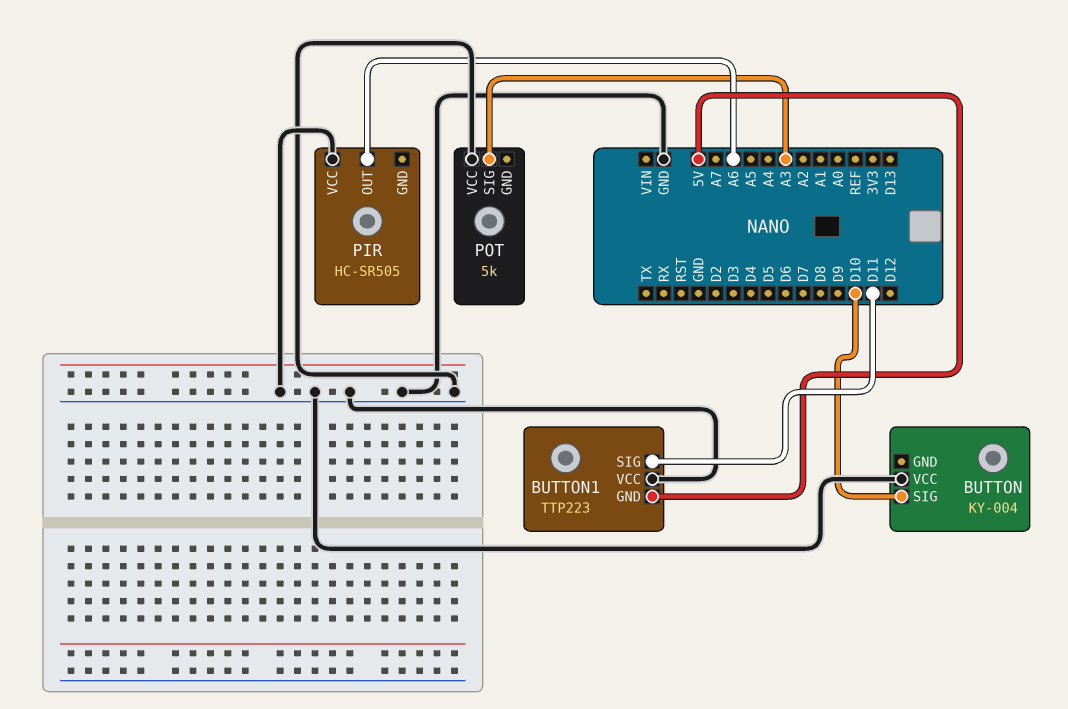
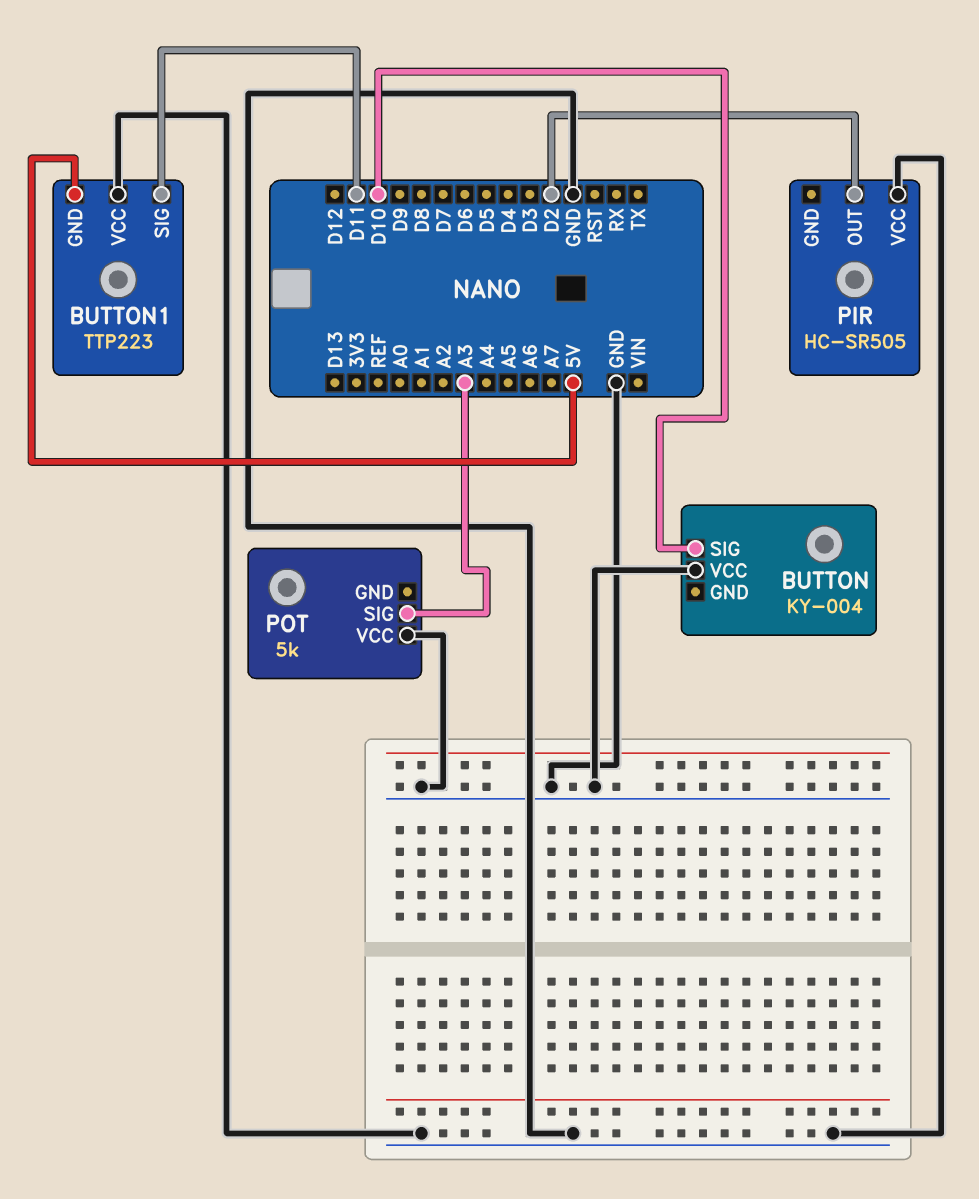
PIR pin OUT: A6 -> D2

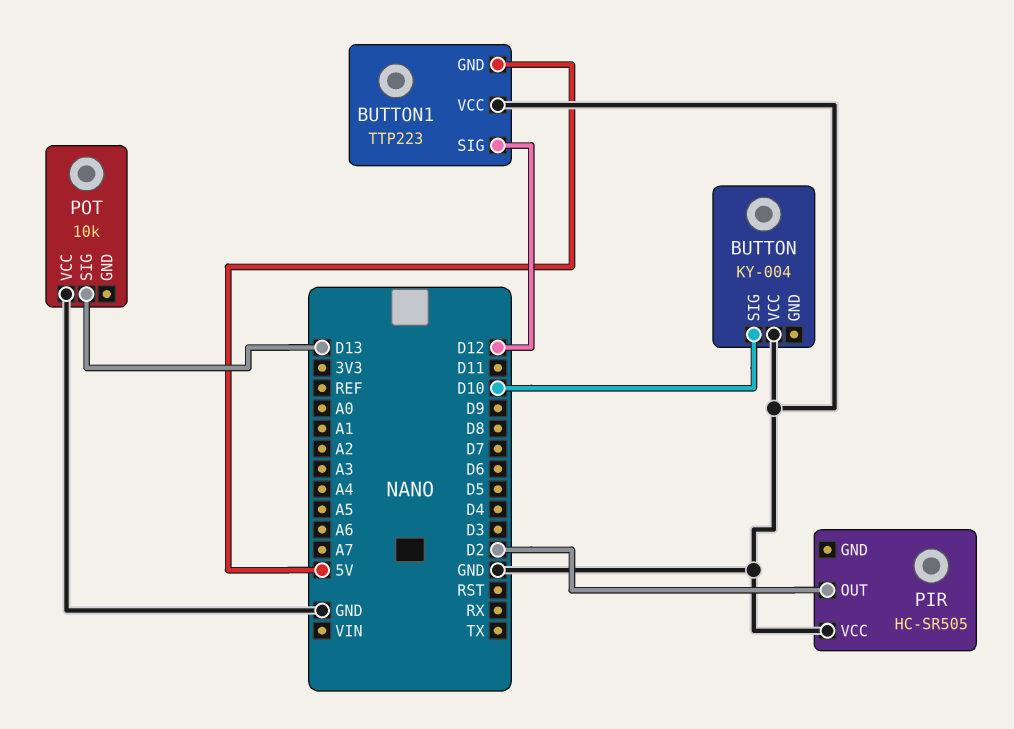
BUTTON1 pin SIG: D11 -> D12
POT: 5k -> 10k
POT pin SIG: A3 -> D13

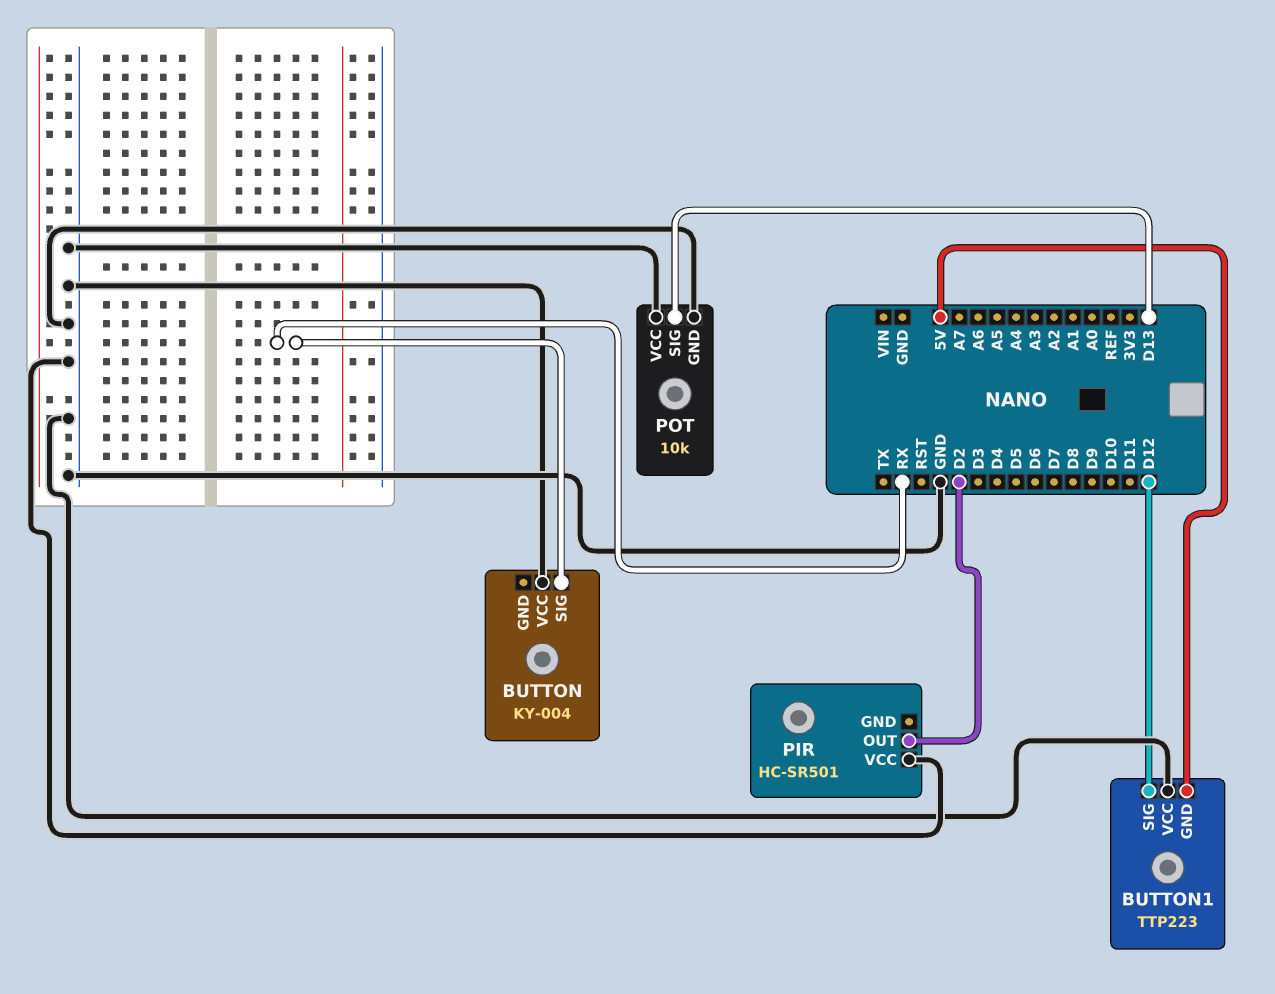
BUTTON pin SIG: D10 -> RX
PIR: HC-SR505 -> HC-SR501
POT pin GND: none -> GND

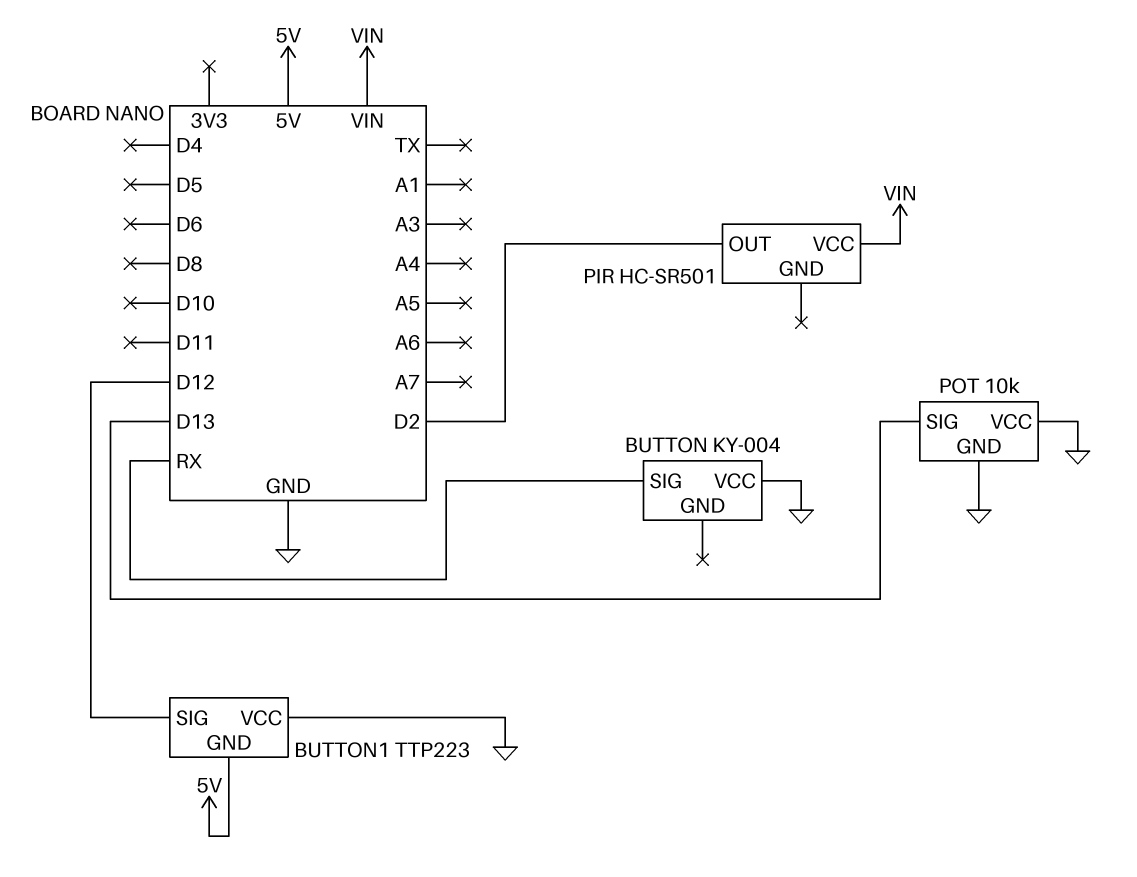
PIR pin VCC: GND -> VIN

